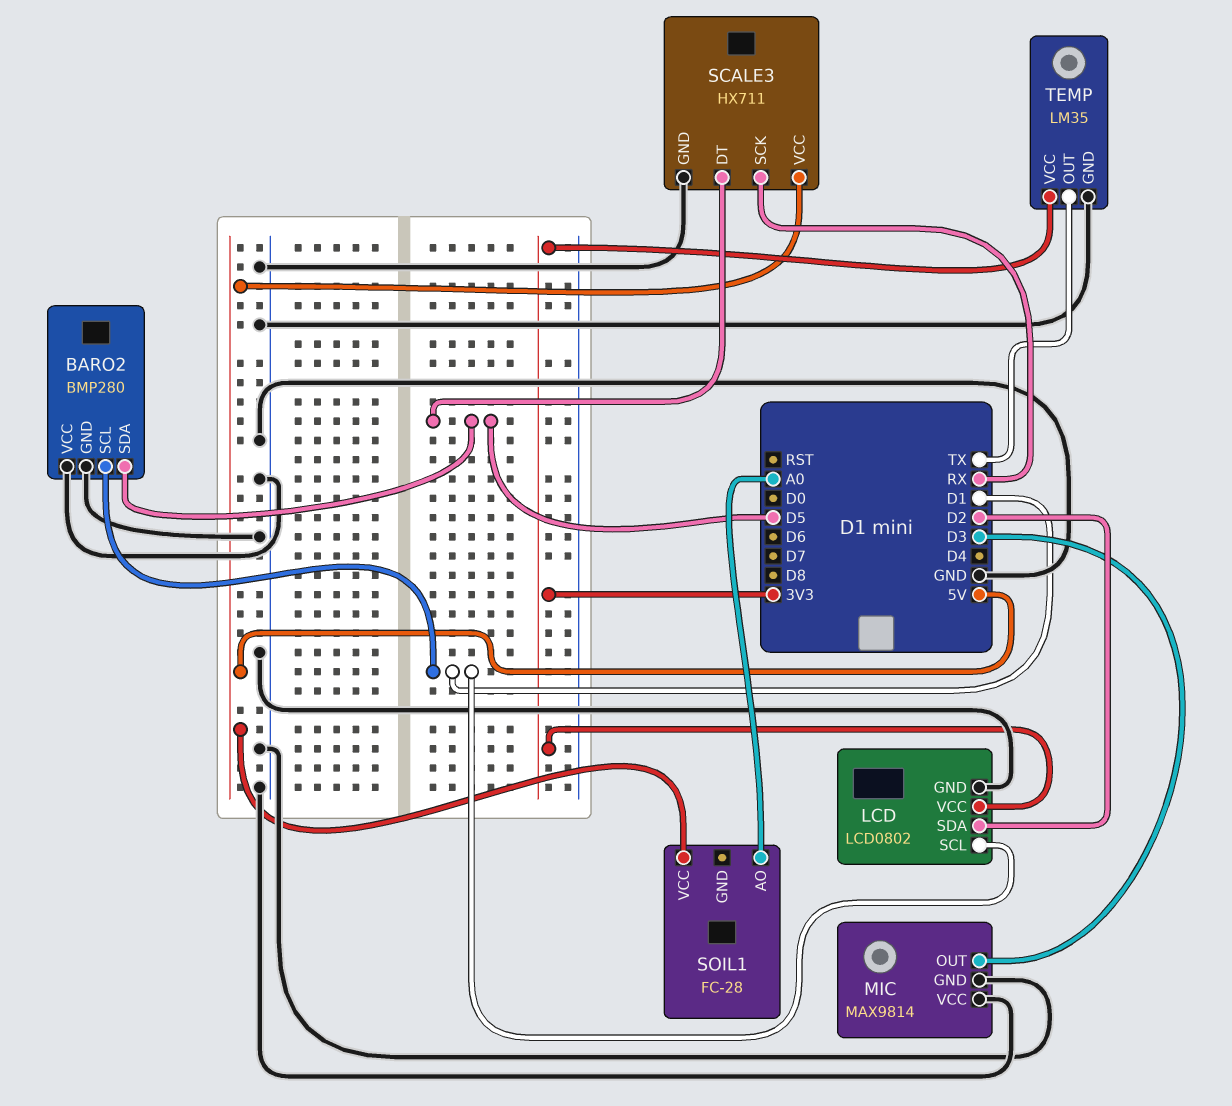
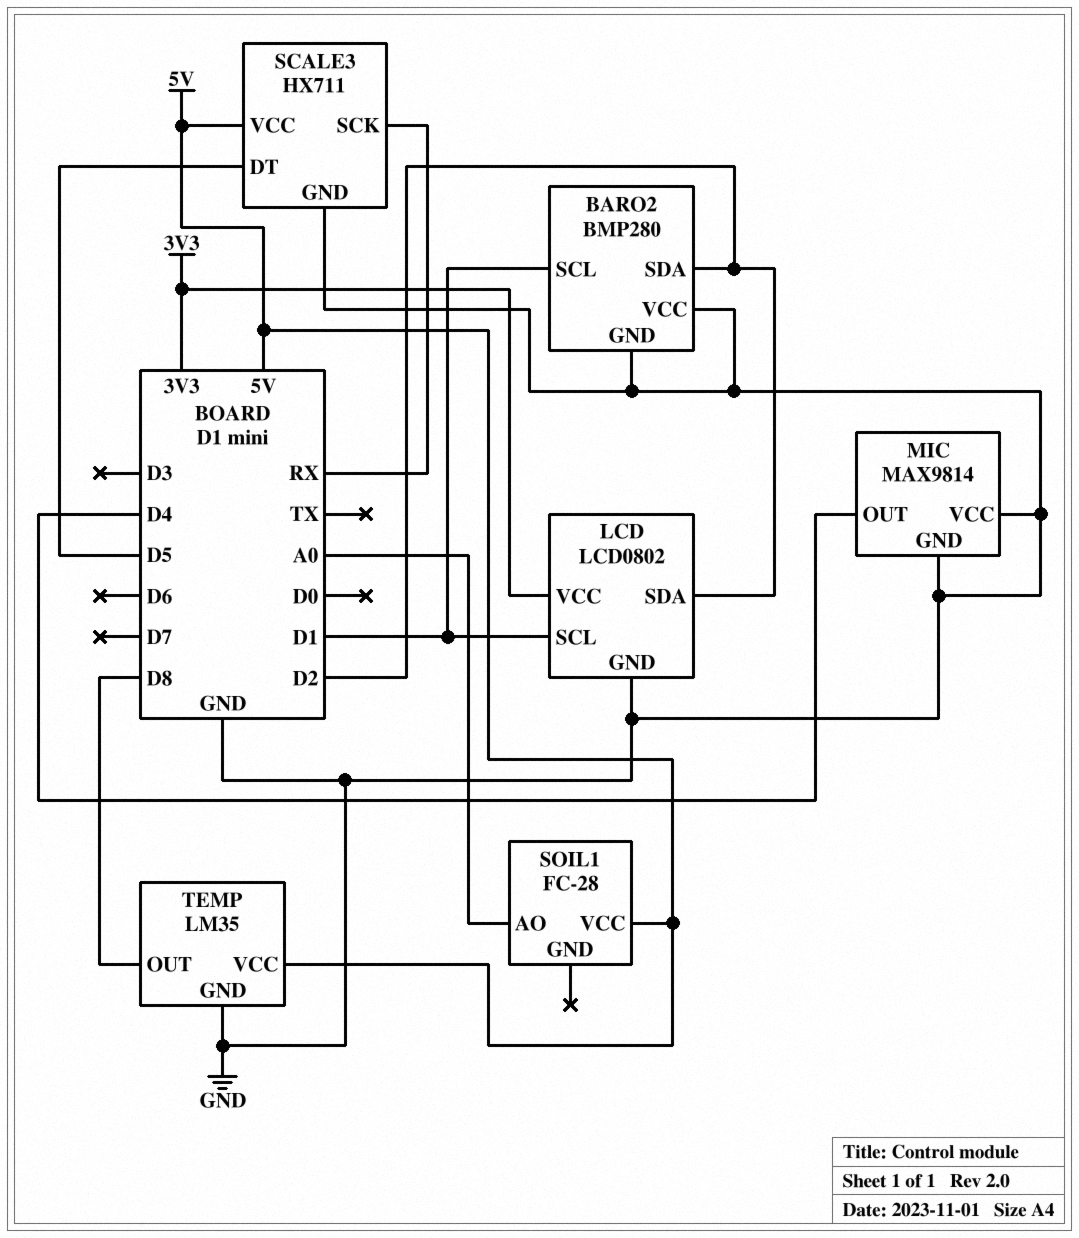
BARO2 pin SDA: D5 -> D2
MIC pin OUT: D3 -> D4
TEMP pin OUT: TX -> D8
TEMP pin VCC: 3V3 -> 5V

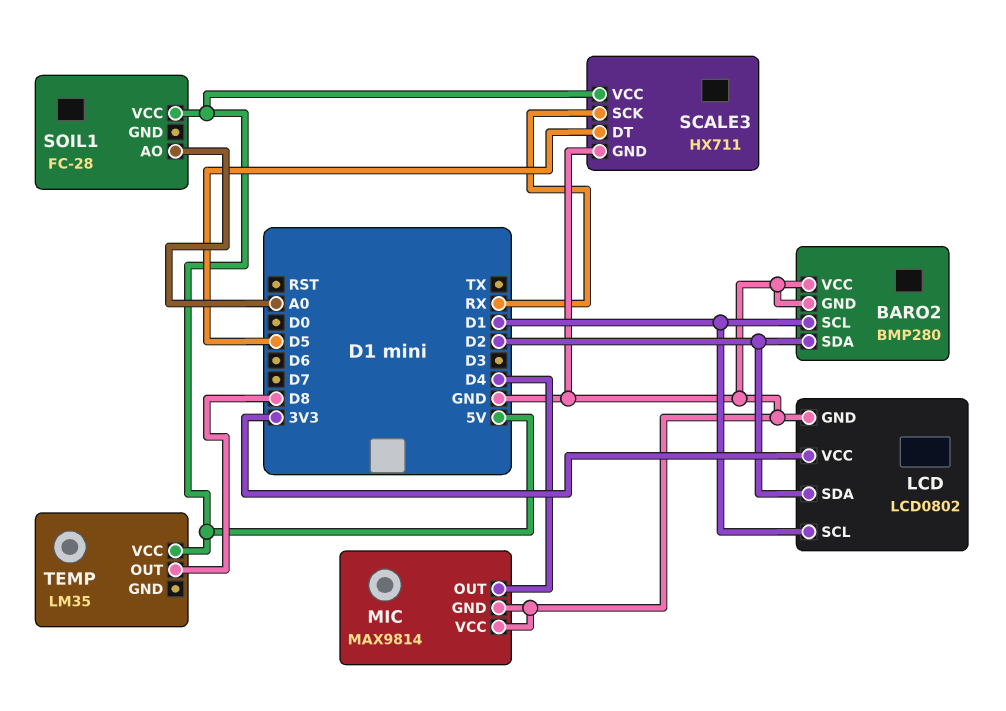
TEMP pin GND: GND -> none

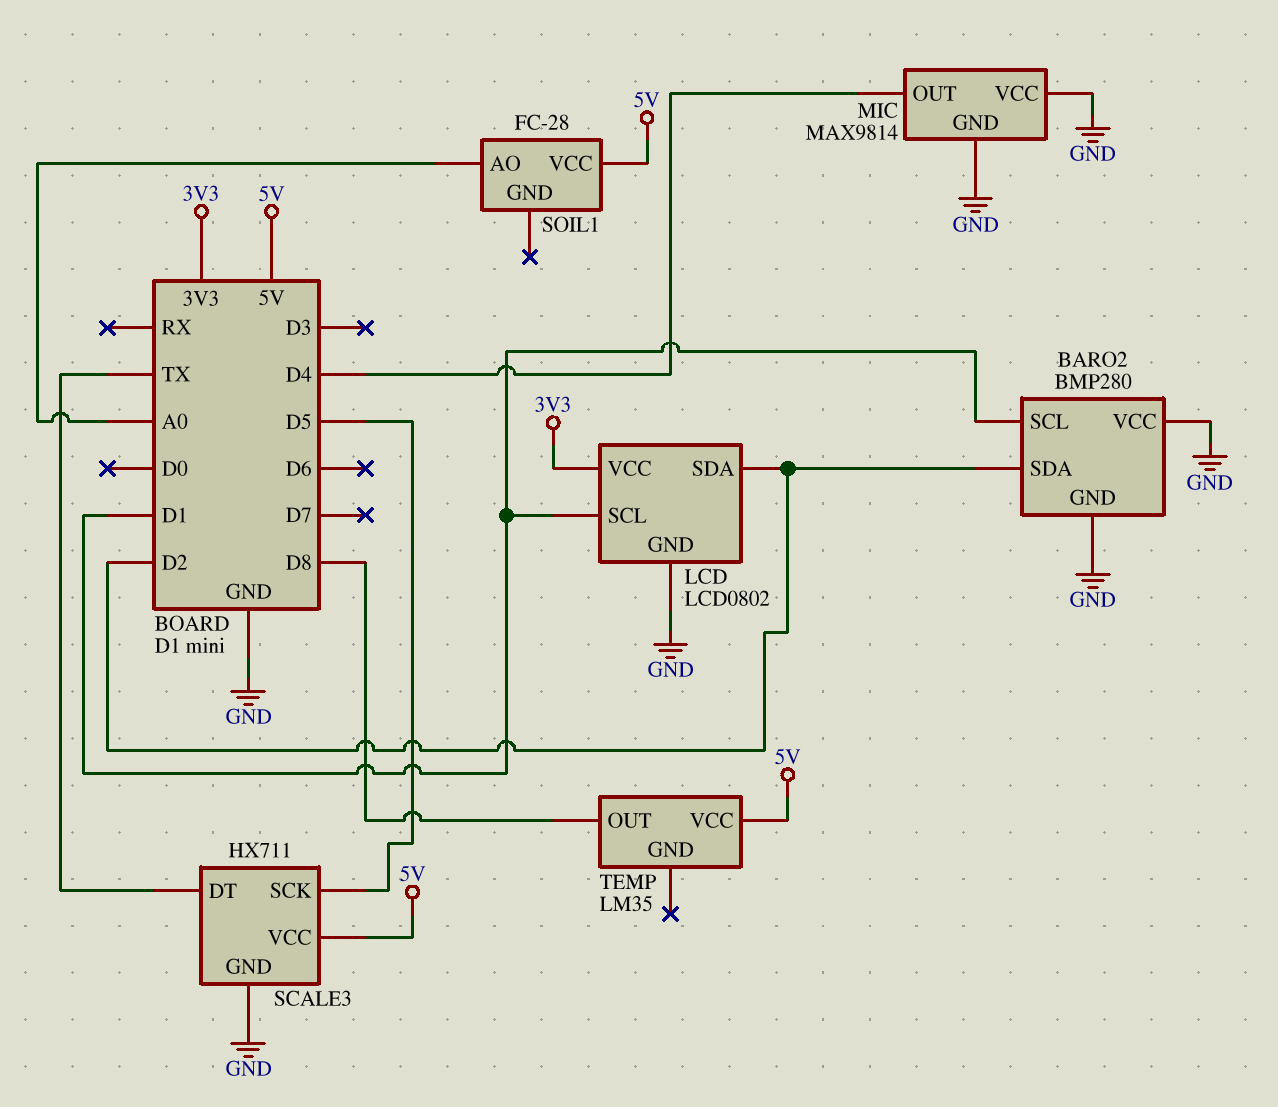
SCALE3 pin DT: D5 -> TX
SCALE3 pin SCK: RX -> D5

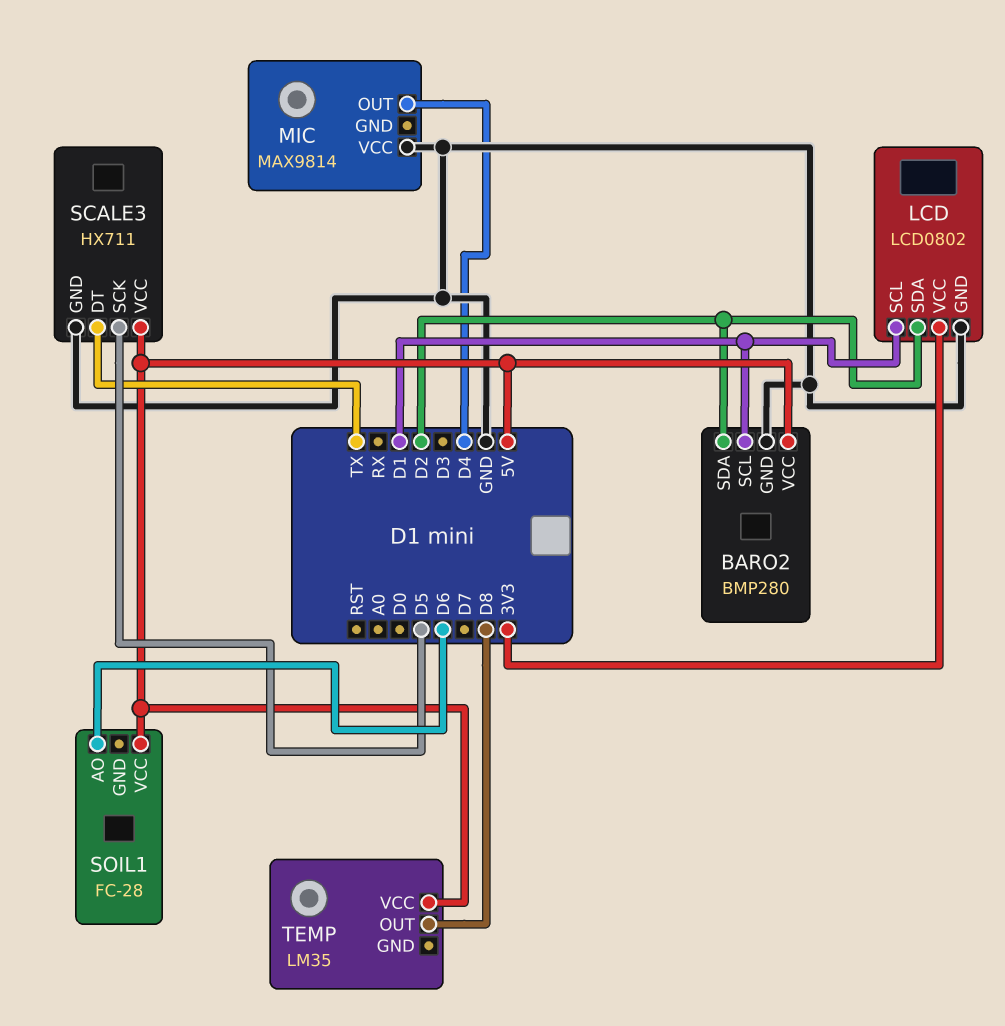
BARO2 pin VCC: GND -> 5V
MIC pin GND: GND -> none
SOIL1 pin AO: A0 -> D6

